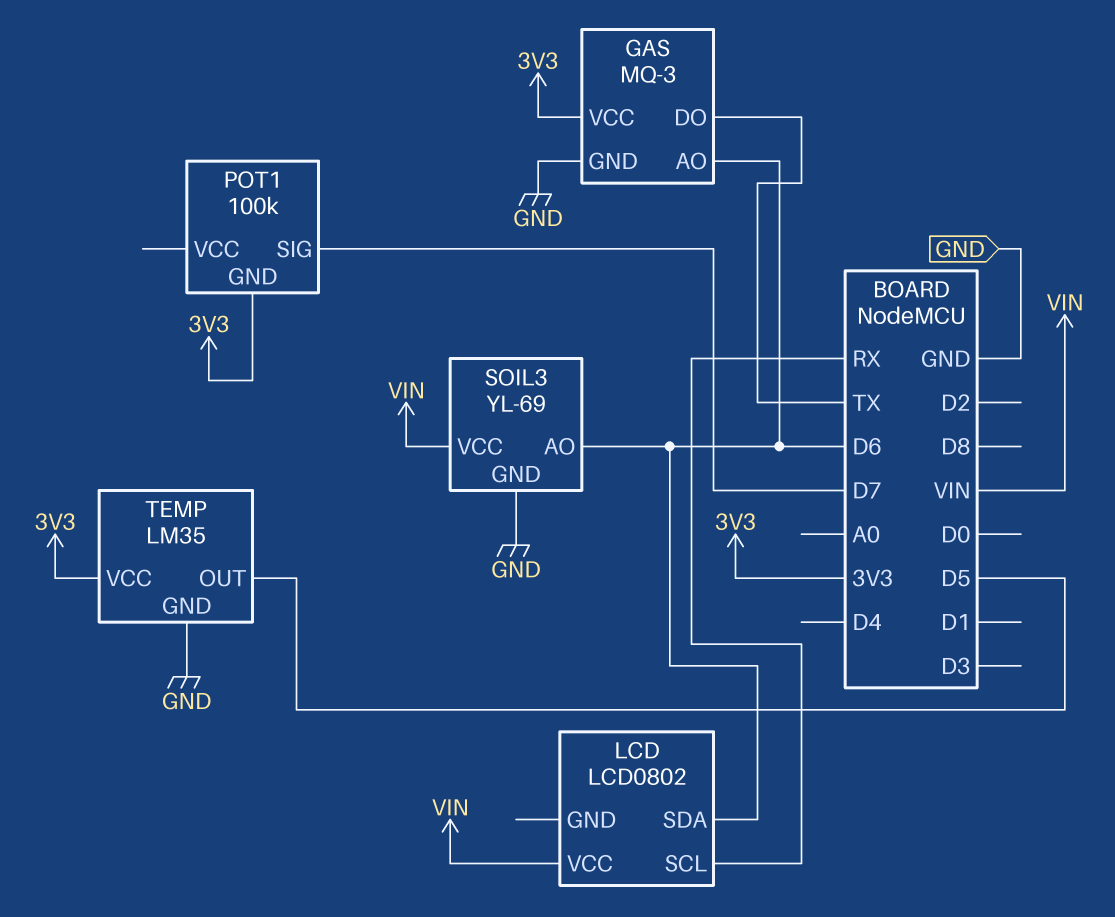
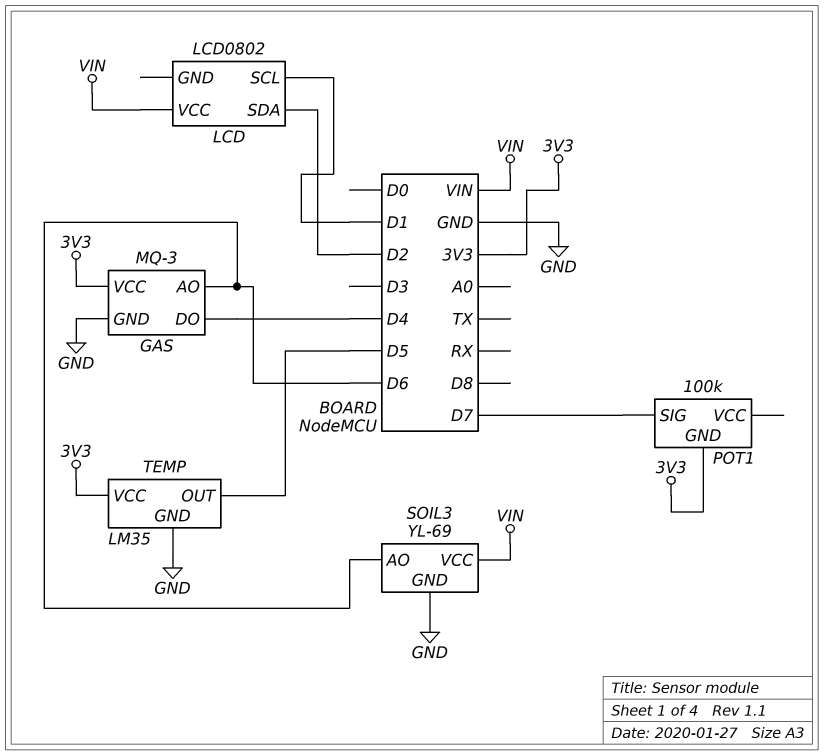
GAS pin DO: TX -> D4
LCD pin SCL: RX -> D1
LCD pin SDA: D6 -> D2

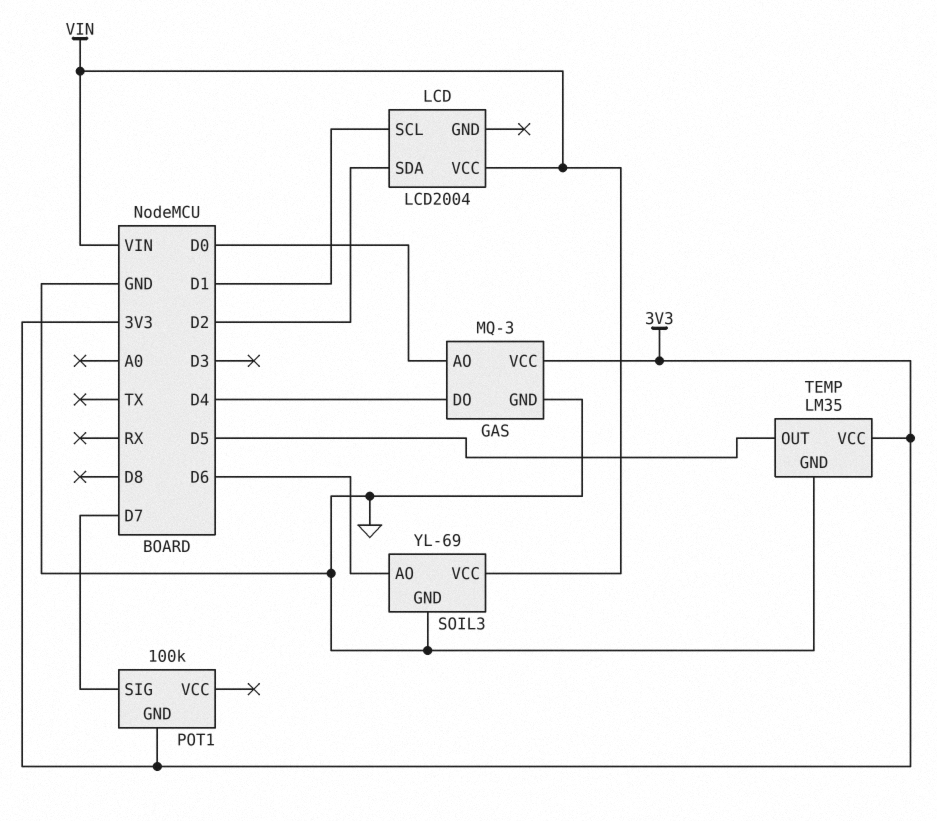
GAS pin AO: D6 -> D0
LCD: LCD0802 -> LCD2004

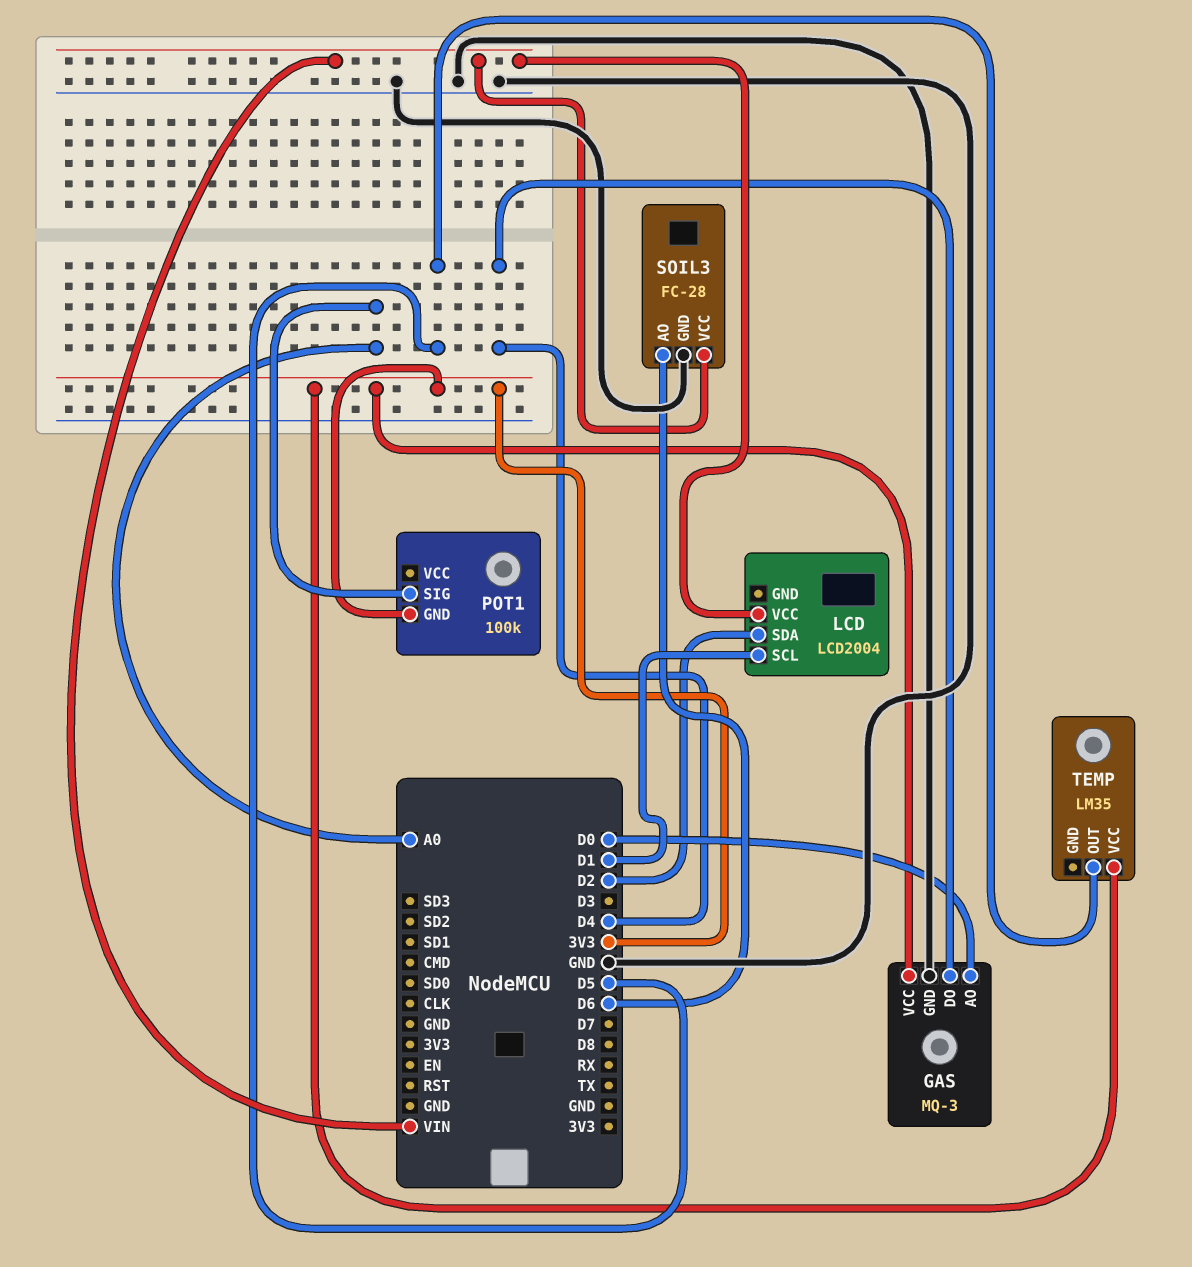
POT1 pin SIG: D7 -> A0
SOIL3: YL-69 -> FC-28
TEMP pin GND: GND -> none

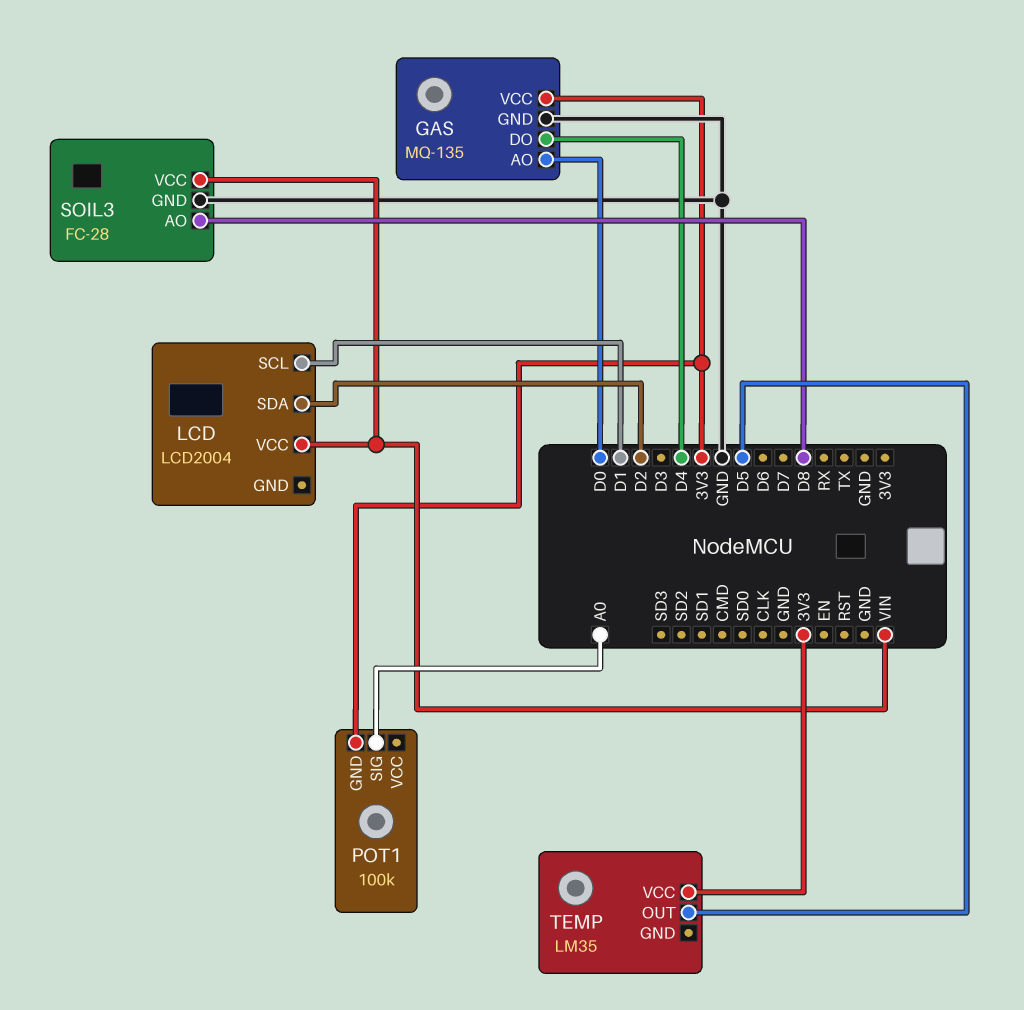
GAS: MQ-3 -> MQ-135
SOIL3 pin AO: D6 -> D8

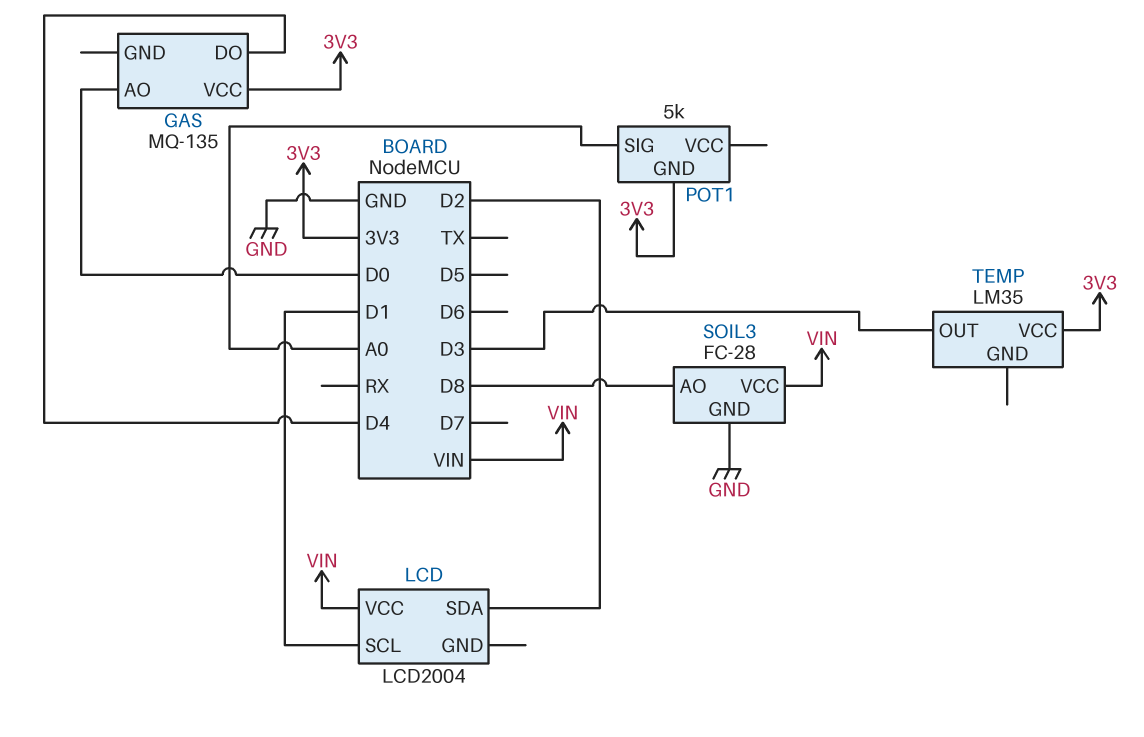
GAS pin GND: GND -> none
POT1: 100k -> 5k
TEMP pin OUT: D5 -> D3

